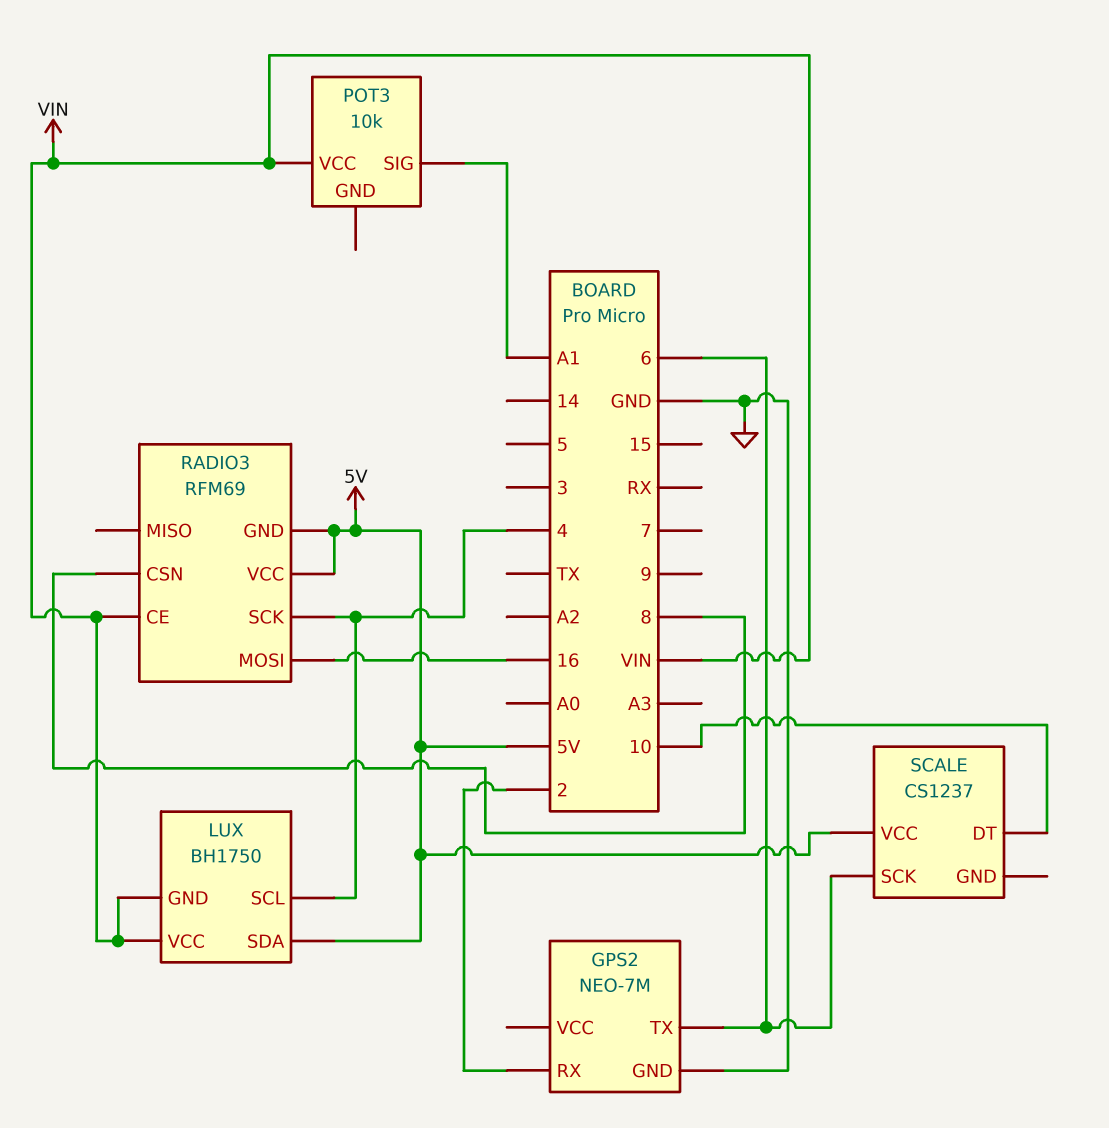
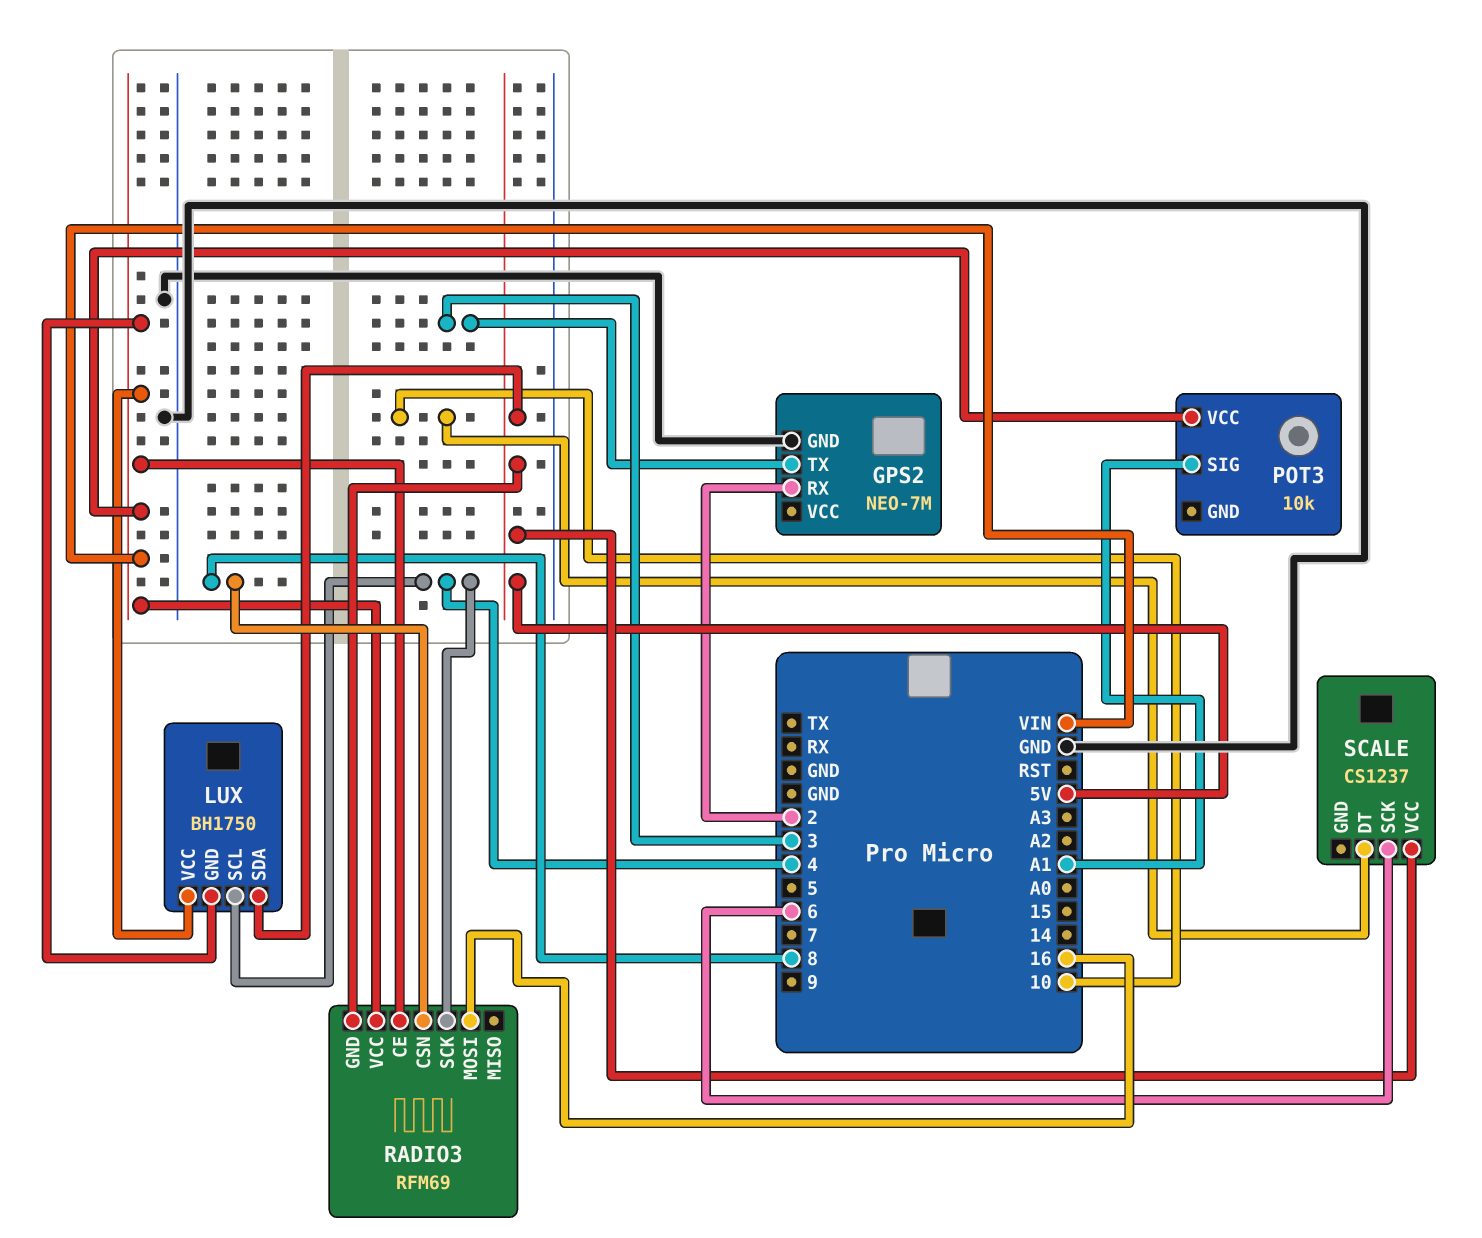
GPS2 pin TX: 6 -> 3
RADIO3 pin VCC: 5V -> VIN

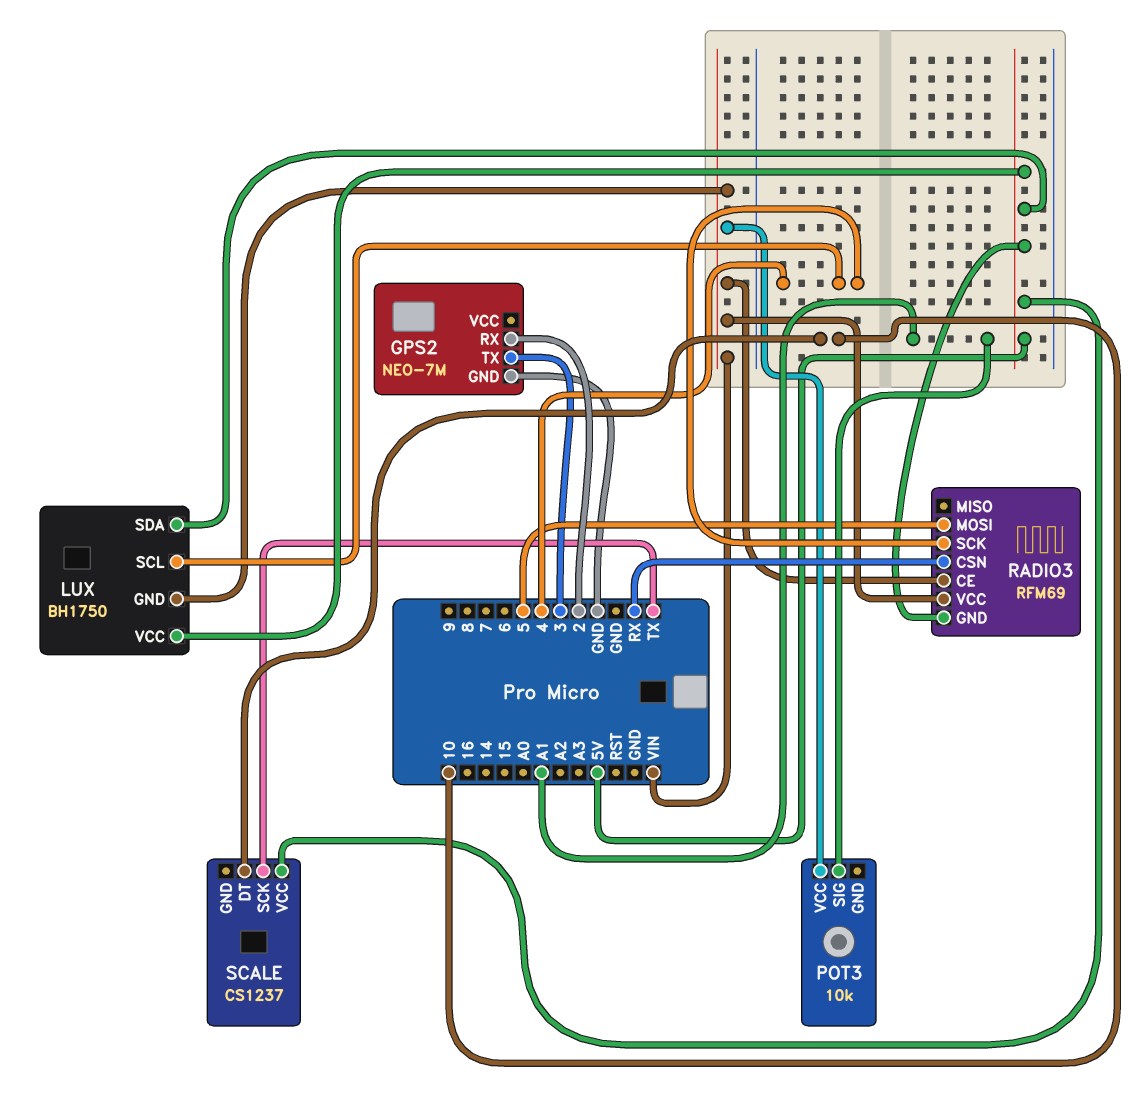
LUX pin VCC: VIN -> 5V
RADIO3 pin CSN: 8 -> RX
RADIO3 pin MOSI: 16 -> 5
SCALE pin SCK: 6 -> TX

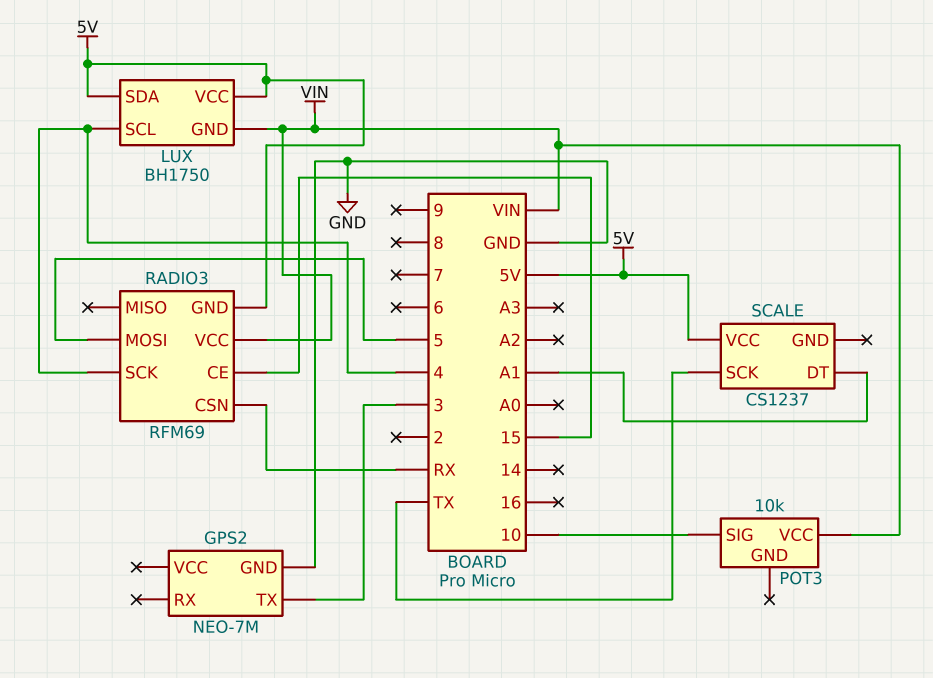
GPS2 pin RX: 2 -> none
POT3 pin SIG: A1 -> 10
RADIO3 pin CE: VIN -> 15
SCALE pin DT: 10 -> A1

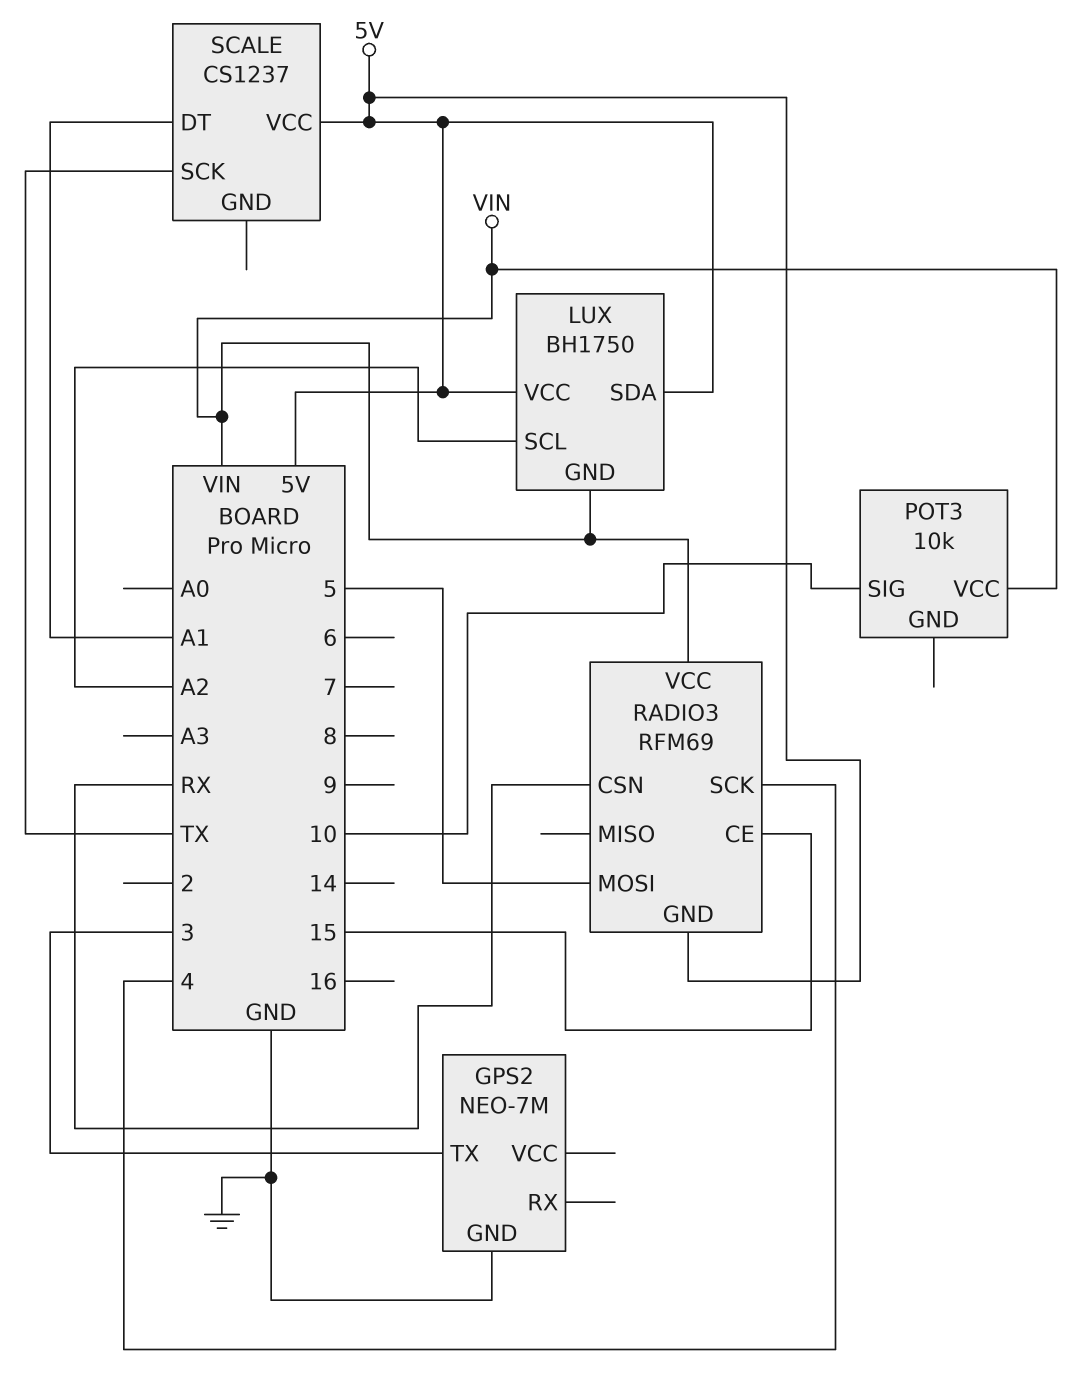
LUX pin SCL: 4 -> A2

